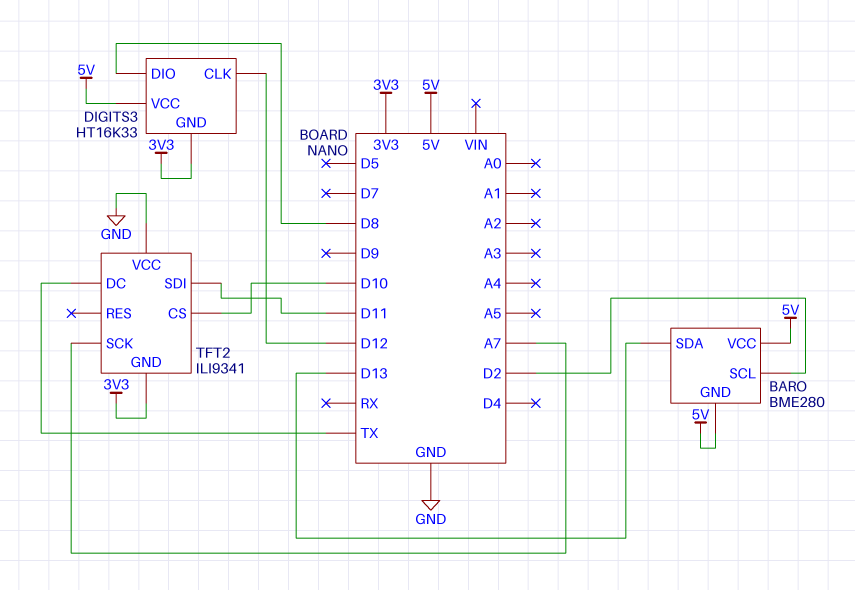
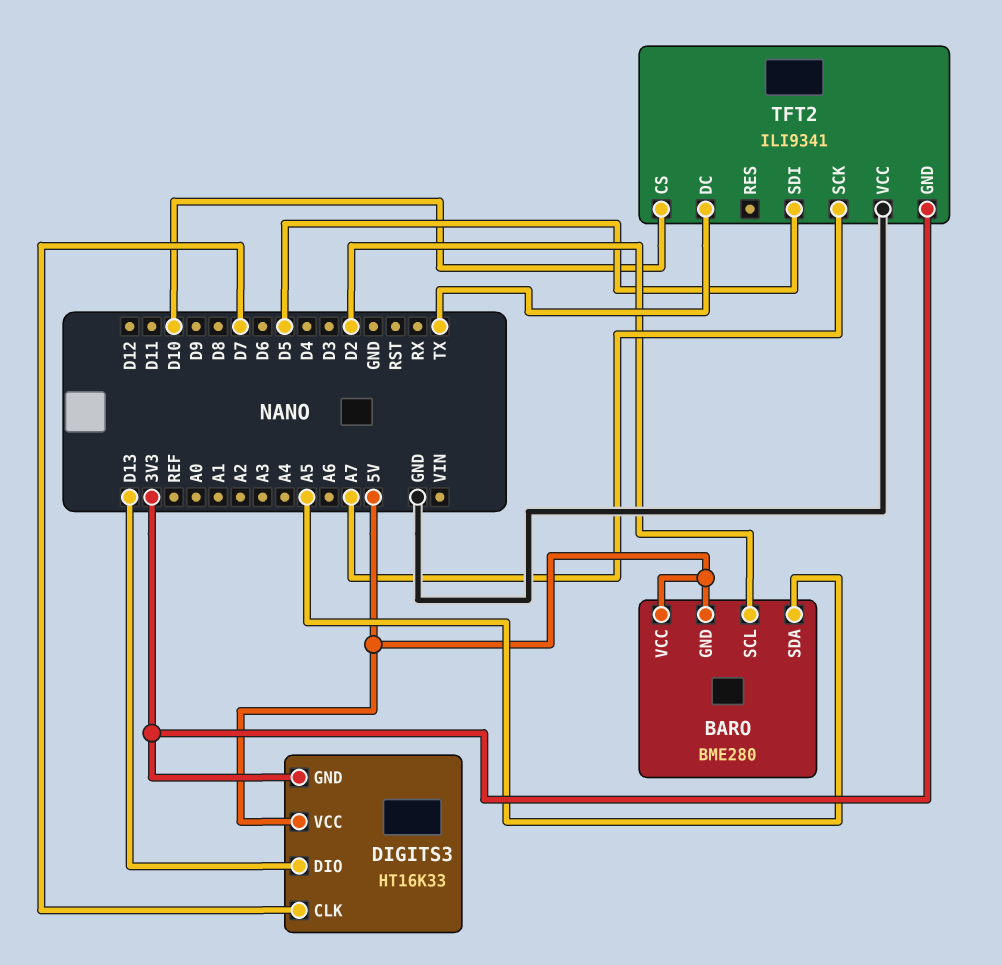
BARO pin SDA: D13 -> A5
DIGITS3 pin CLK: D12 -> D7
DIGITS3 pin DIO: D8 -> D13
TFT2 pin SDI: D11 -> D5

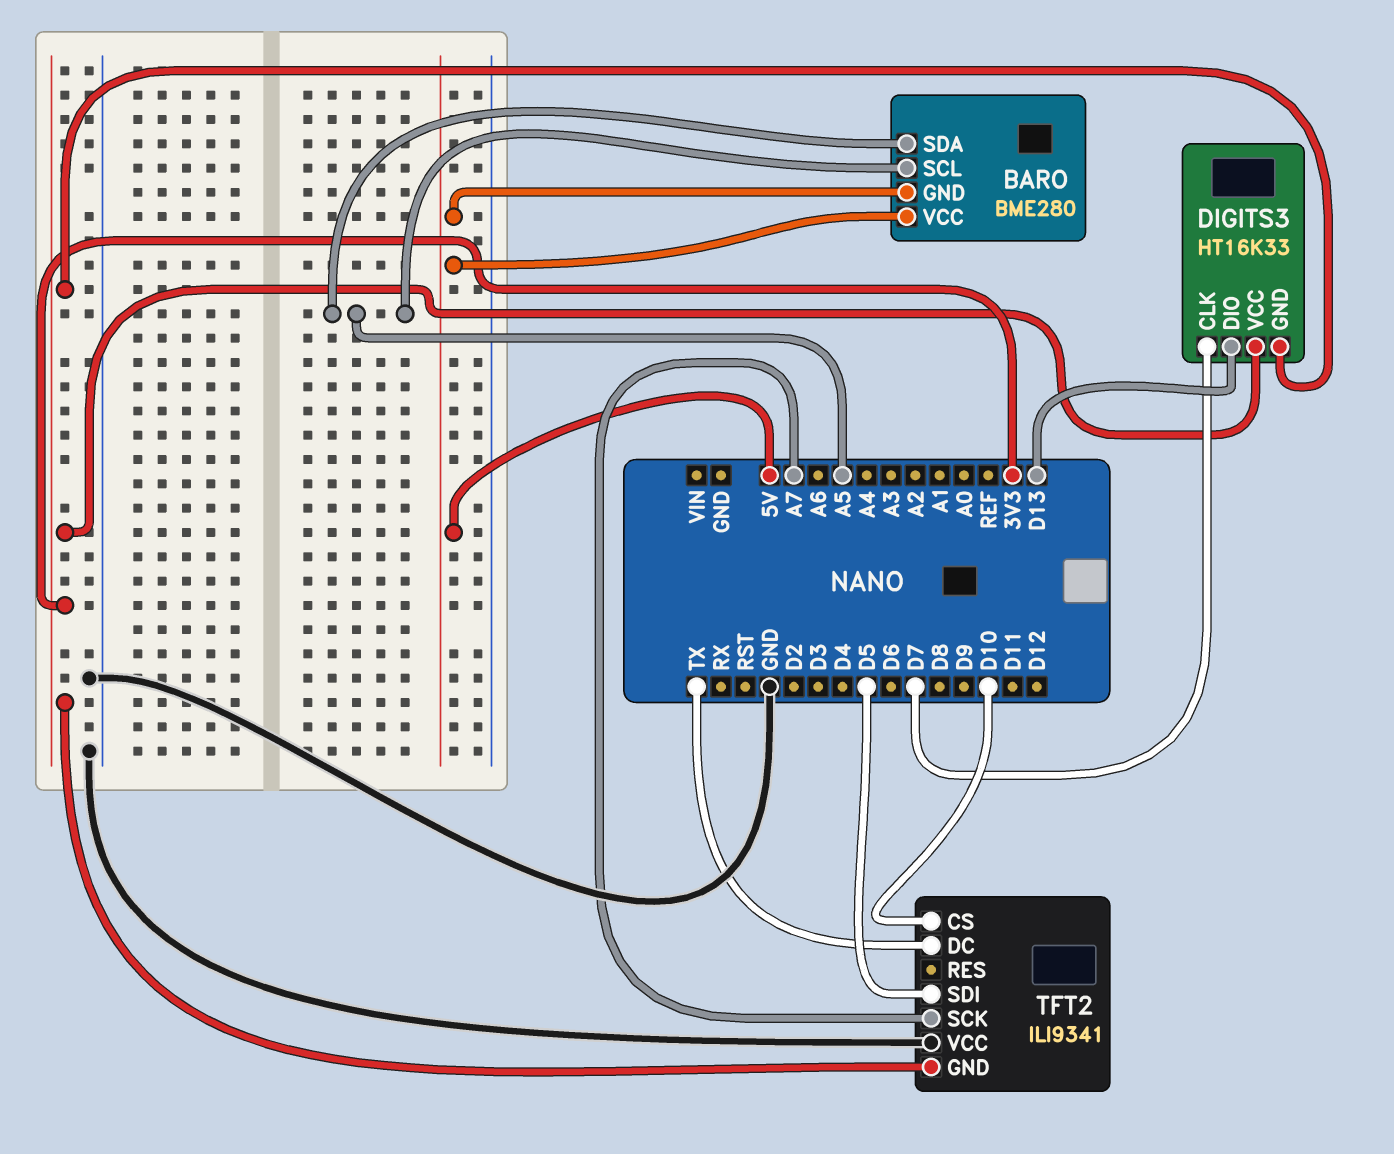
BARO pin SCL: D2 -> A5
DIGITS3 pin VCC: 5V -> 3V3

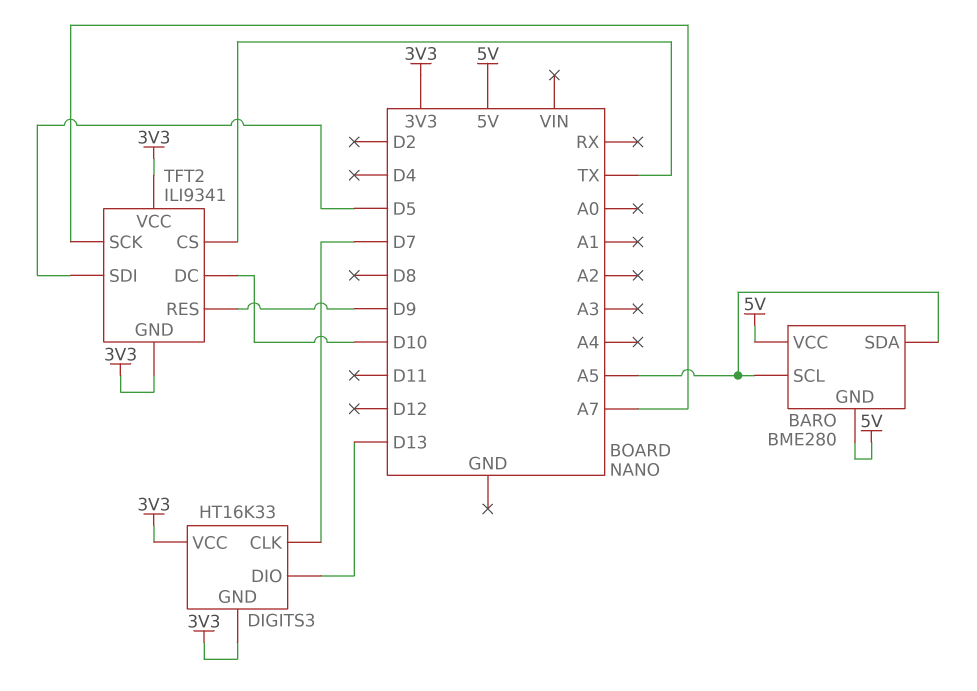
TFT2 pin CS: D10 -> TX
TFT2 pin DC: TX -> D10
TFT2 pin RES: none -> D9
TFT2 pin VCC: GND -> 3V3

